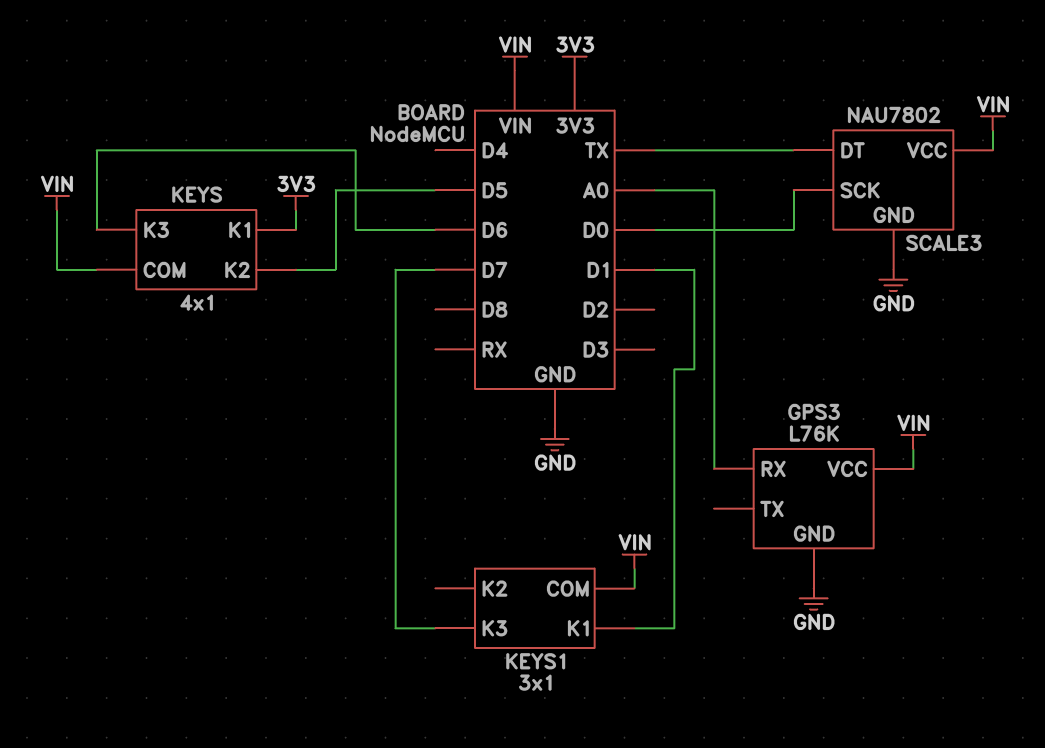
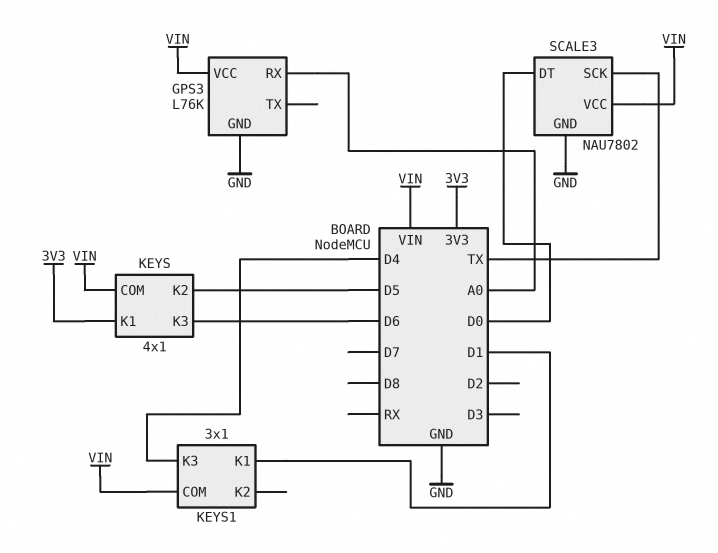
KEYS1 pin K3: D7 -> D4
SCALE3 pin DT: TX -> D0
SCALE3 pin SCK: D0 -> TX

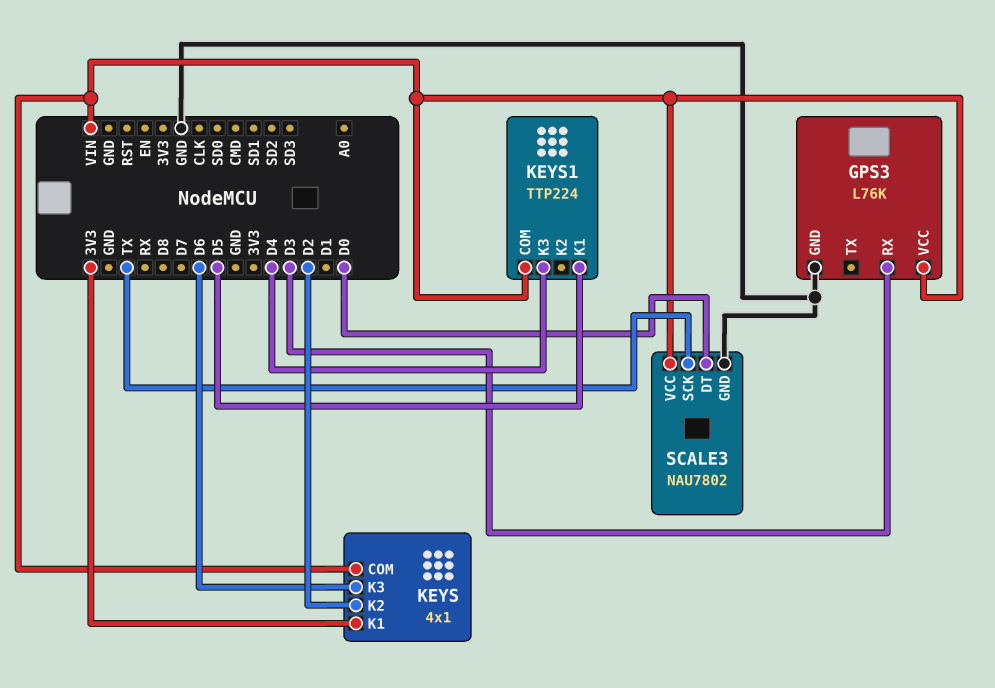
GPS3 pin RX: A0 -> D3
KEYS pin K2: D5 -> D2
KEYS1: 3x1 -> TTP224
KEYS1 pin K1: D1 -> D5

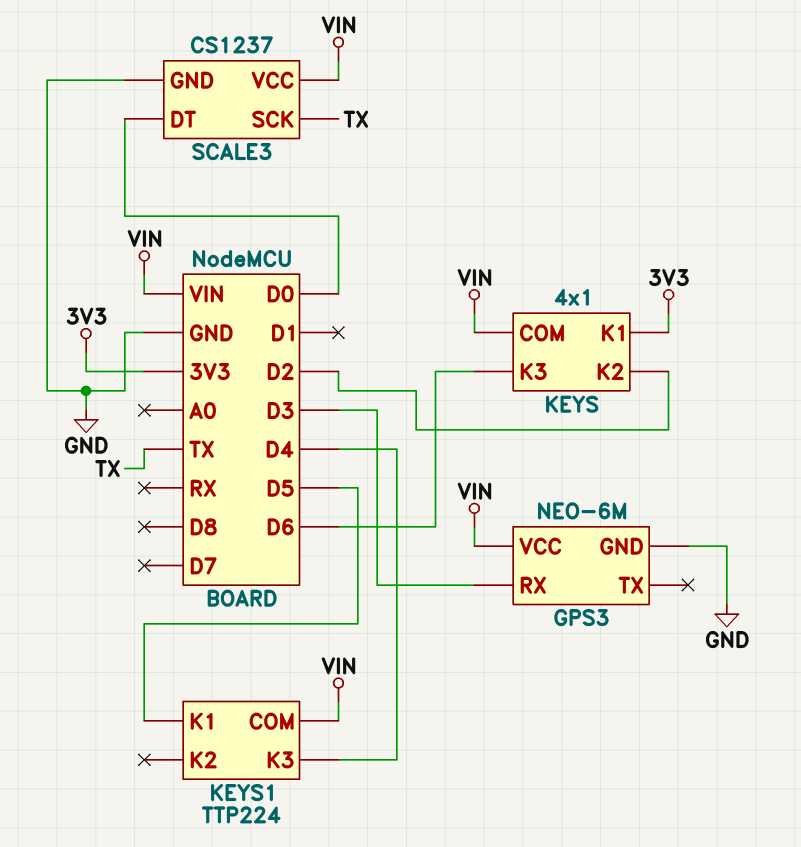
GPS3: L76K -> NEO-6M
SCALE3: NAU7802 -> CS1237

